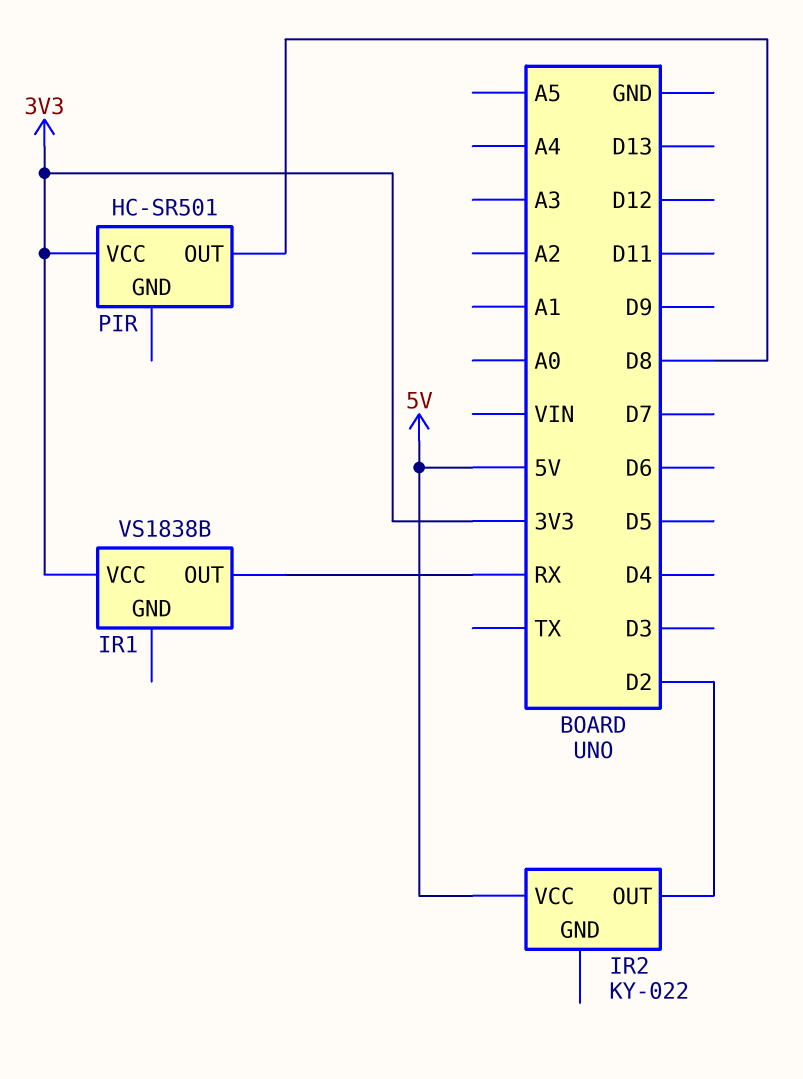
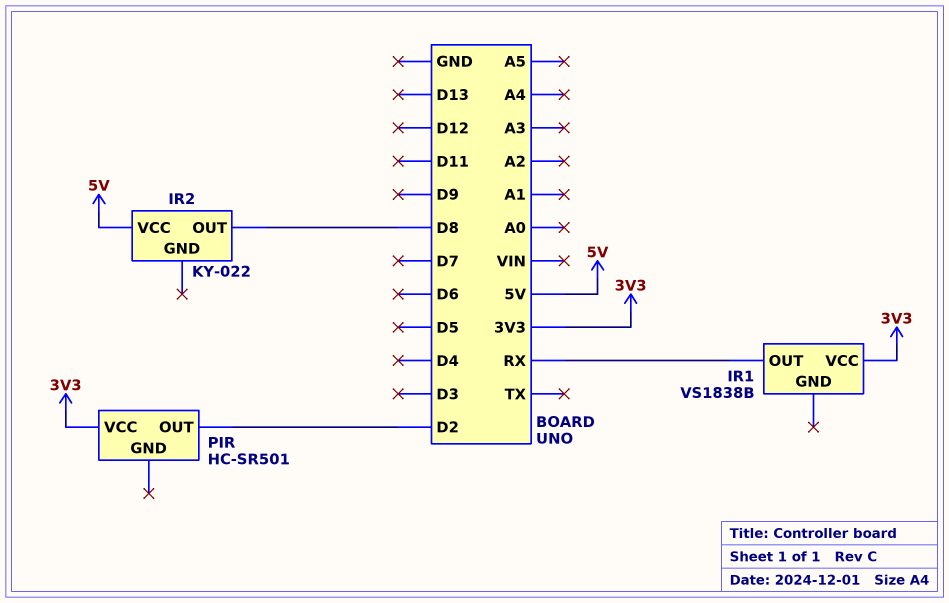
IR2 pin OUT: D2 -> D8
PIR pin OUT: D8 -> D2

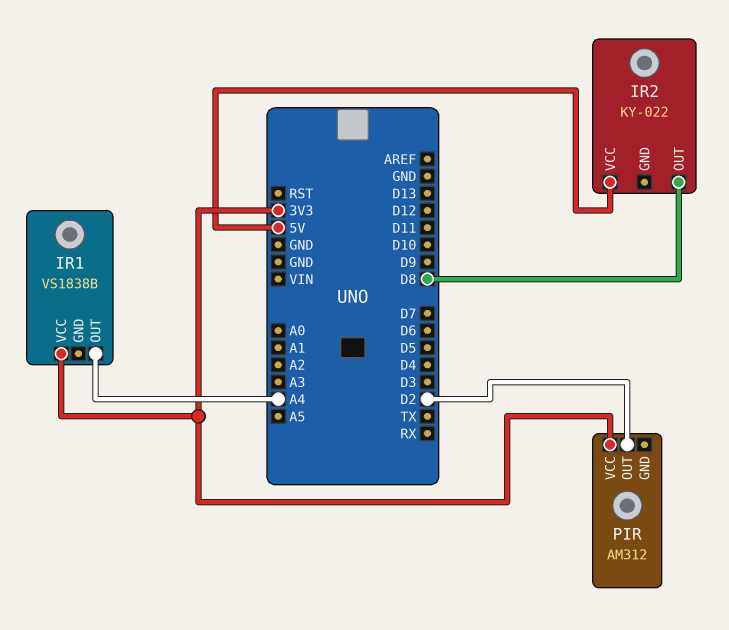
IR1 pin OUT: RX -> A4
PIR: HC-SR501 -> AM312

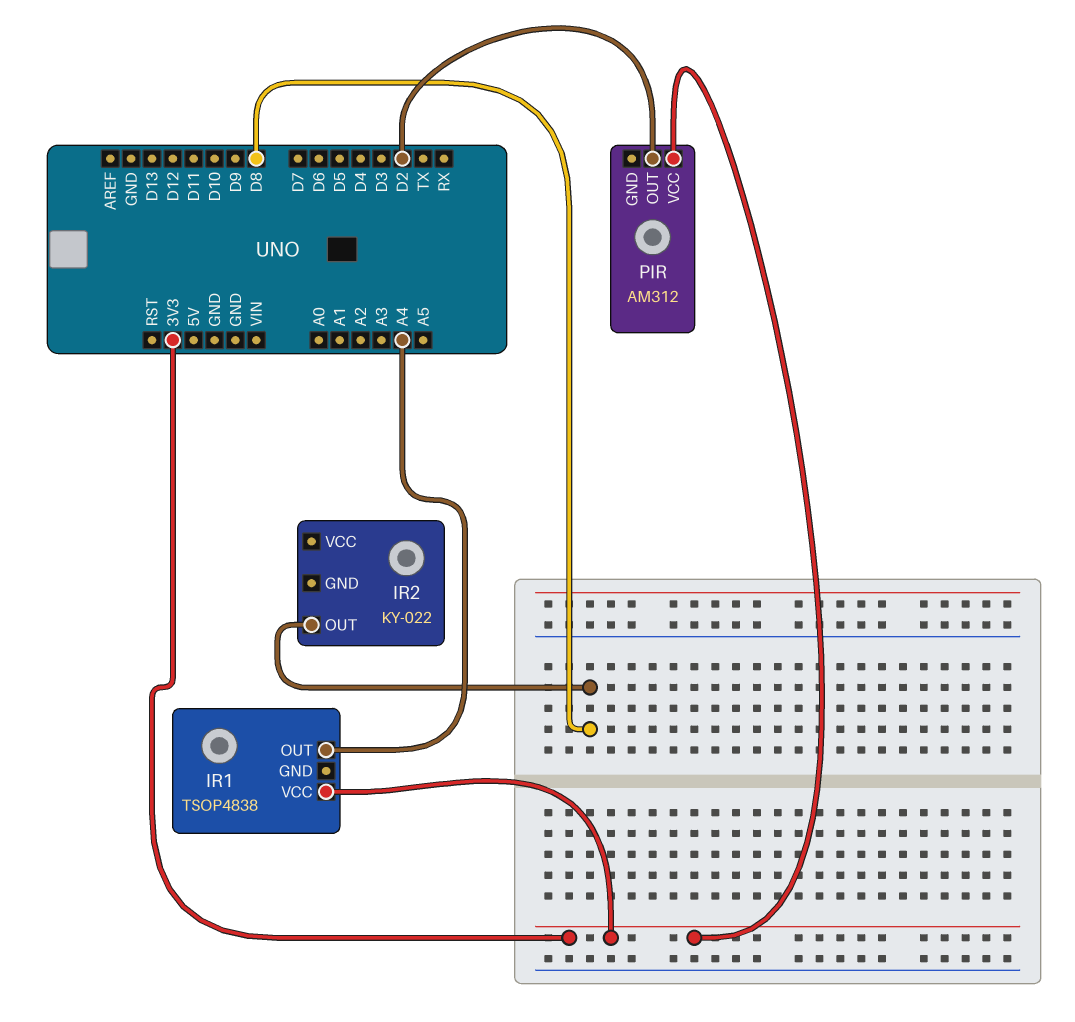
IR1: VS1838B -> TSOP4838
IR2 pin VCC: 5V -> none

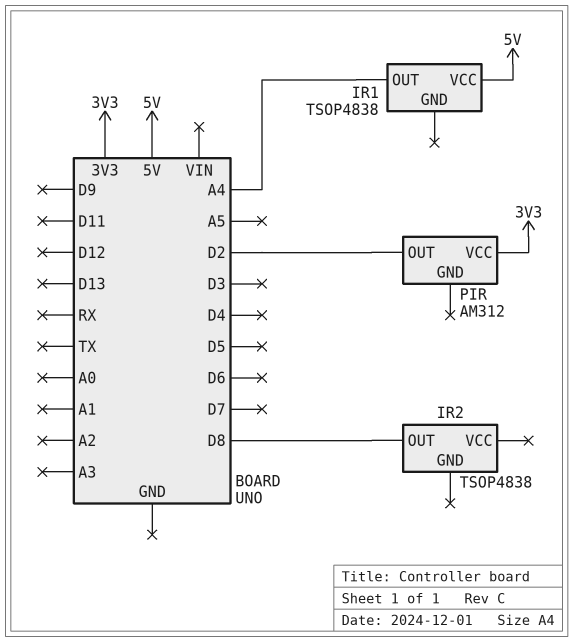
IR1 pin VCC: 3V3 -> 5V
IR2: KY-022 -> TSOP4838

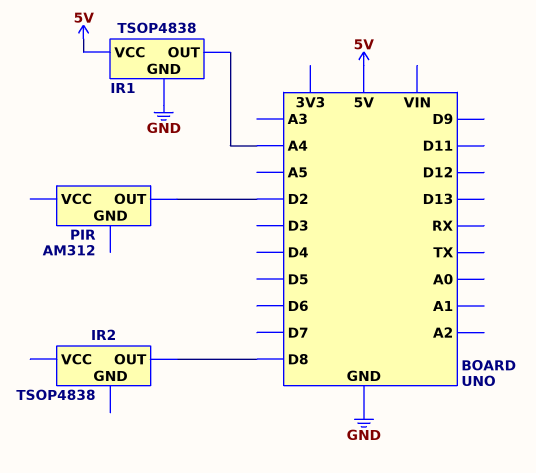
IR1 pin GND: none -> GND
PIR pin VCC: 3V3 -> none

